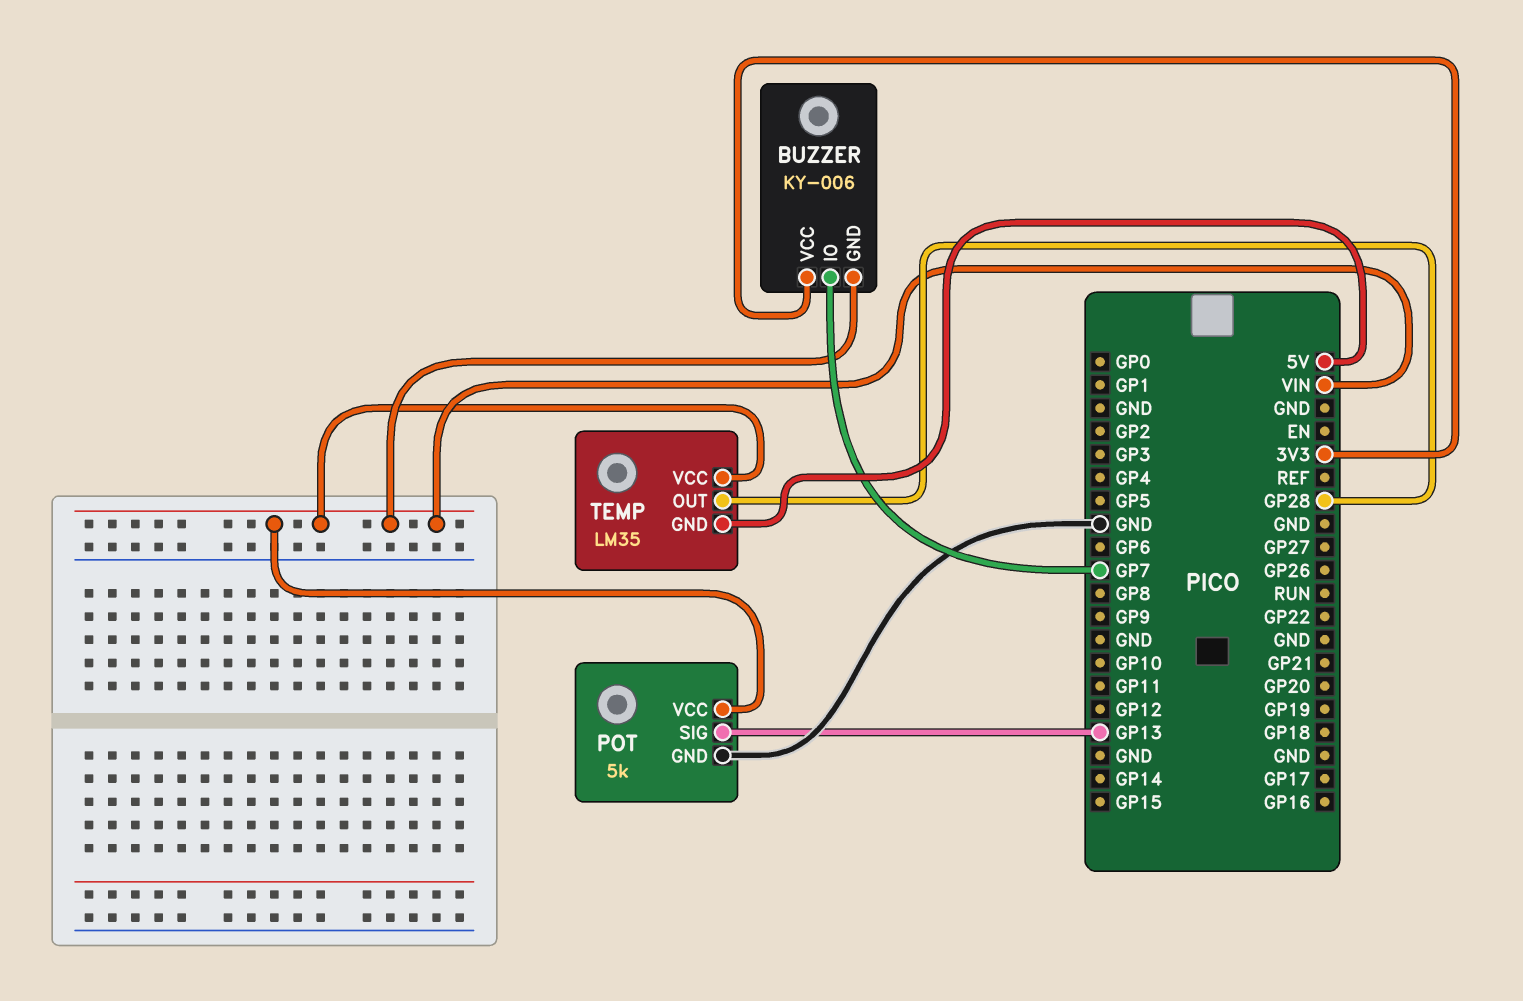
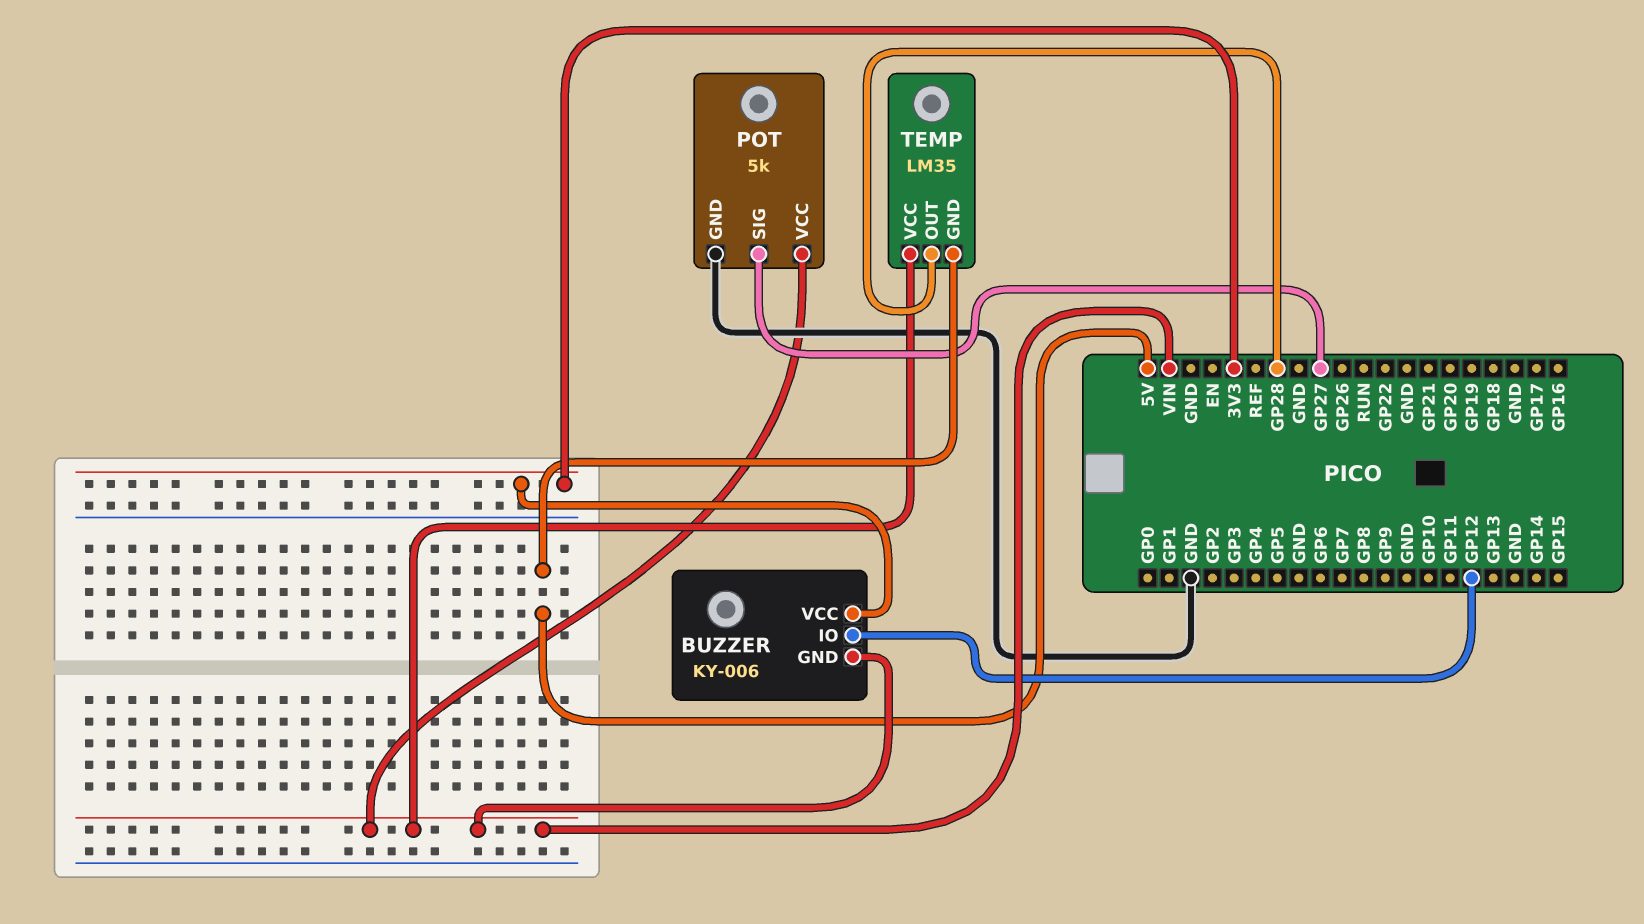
BUZZER pin IO: GP7 -> GP12
POT pin SIG: GP13 -> GP27

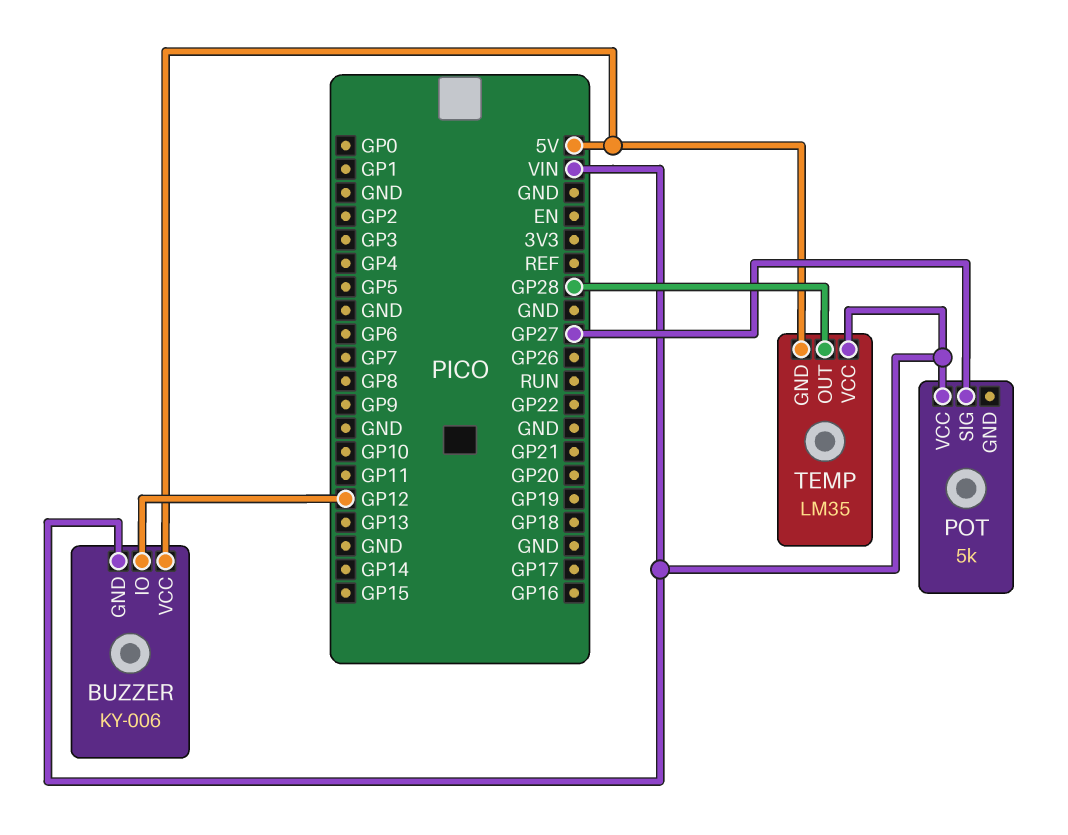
BUZZER pin VCC: 3V3 -> 5V
POT pin GND: GND -> none

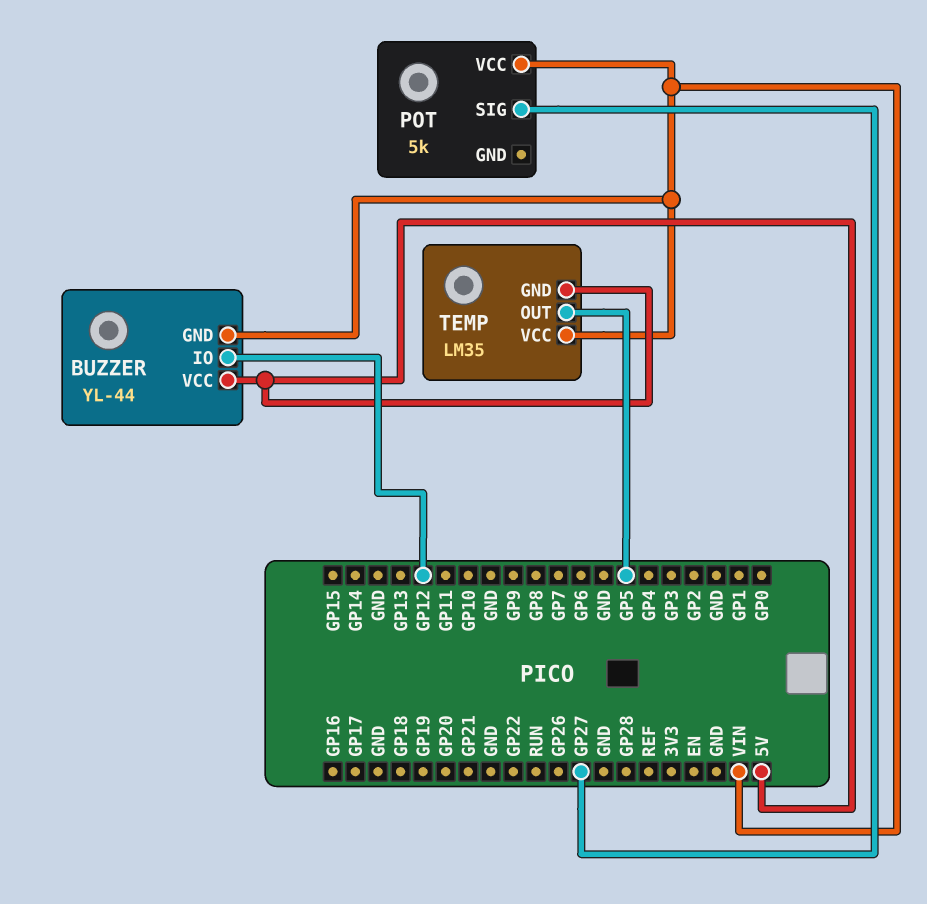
BUZZER: KY-006 -> YL-44
TEMP pin OUT: GP28 -> GP5

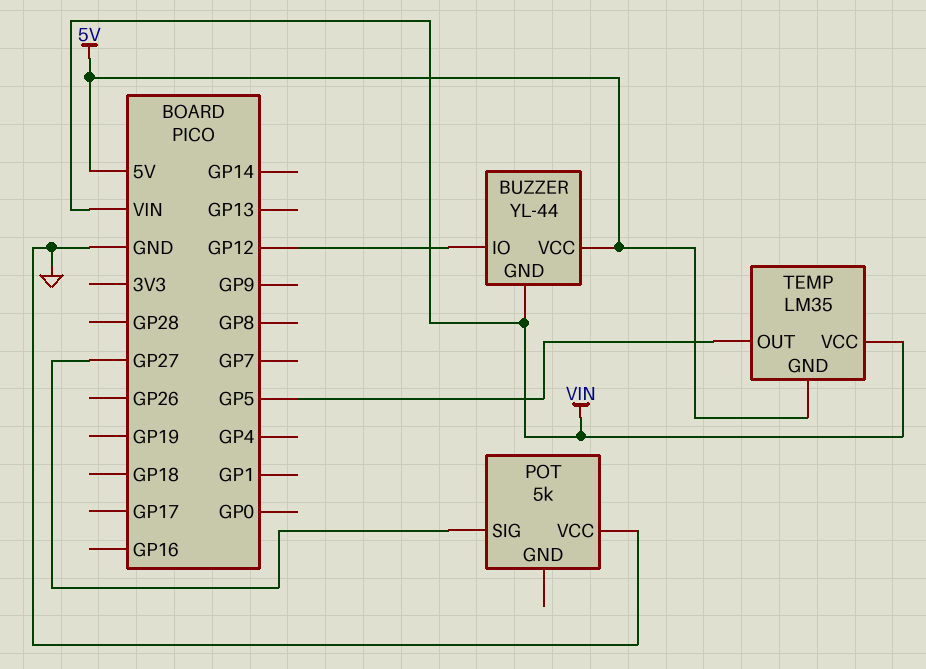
POT pin VCC: VIN -> GND

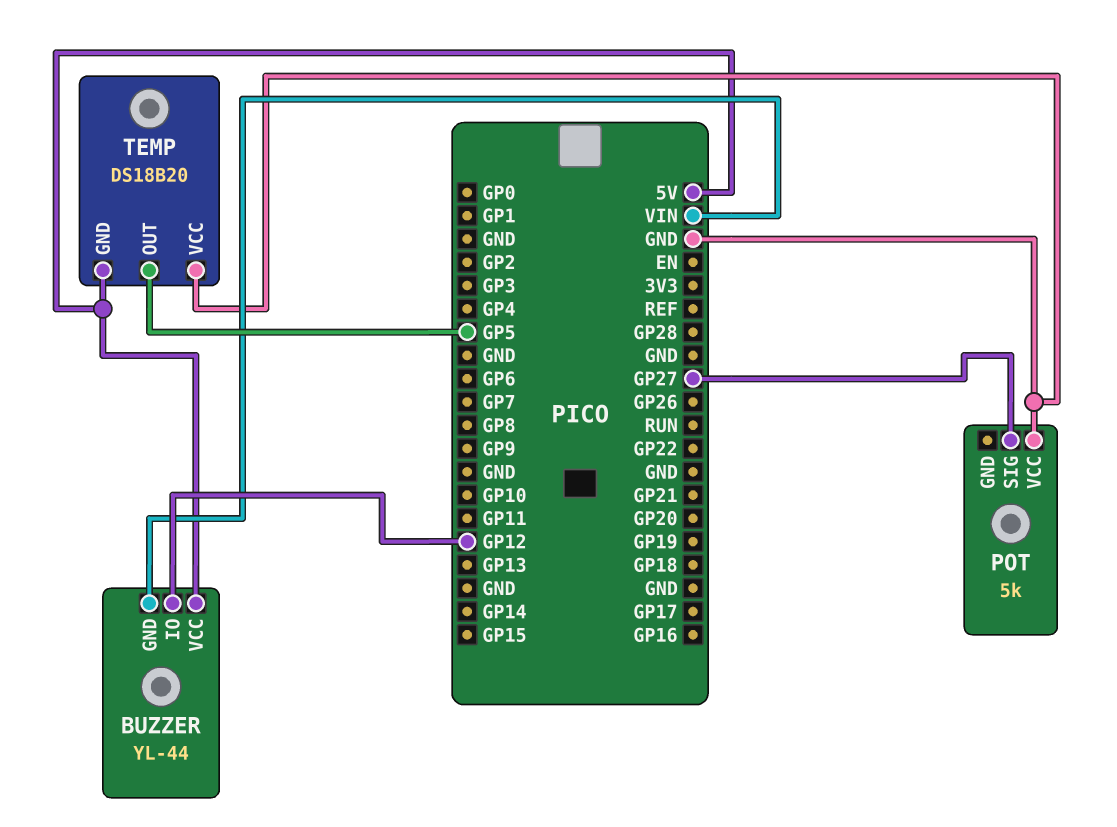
TEMP: LM35 -> DS18B20
TEMP pin VCC: VIN -> GND

